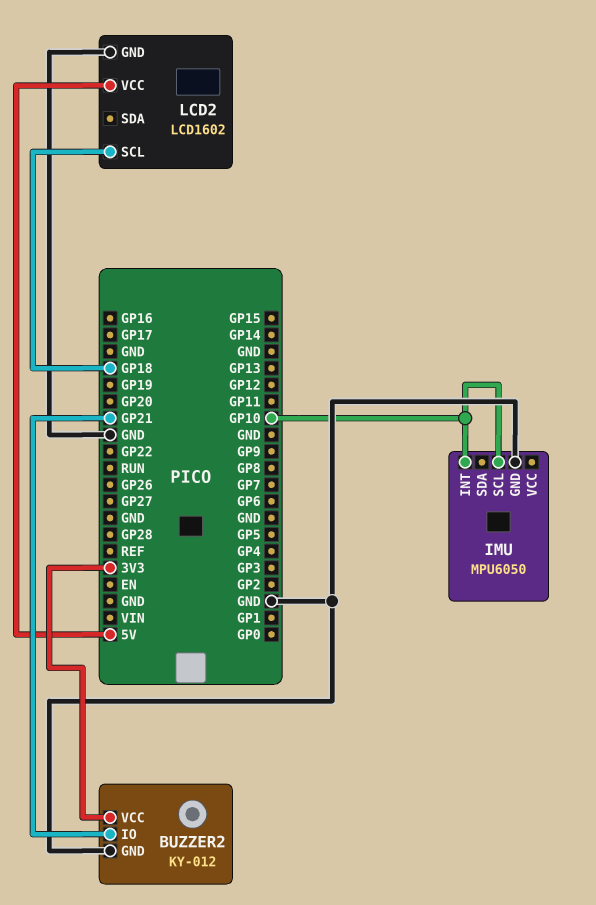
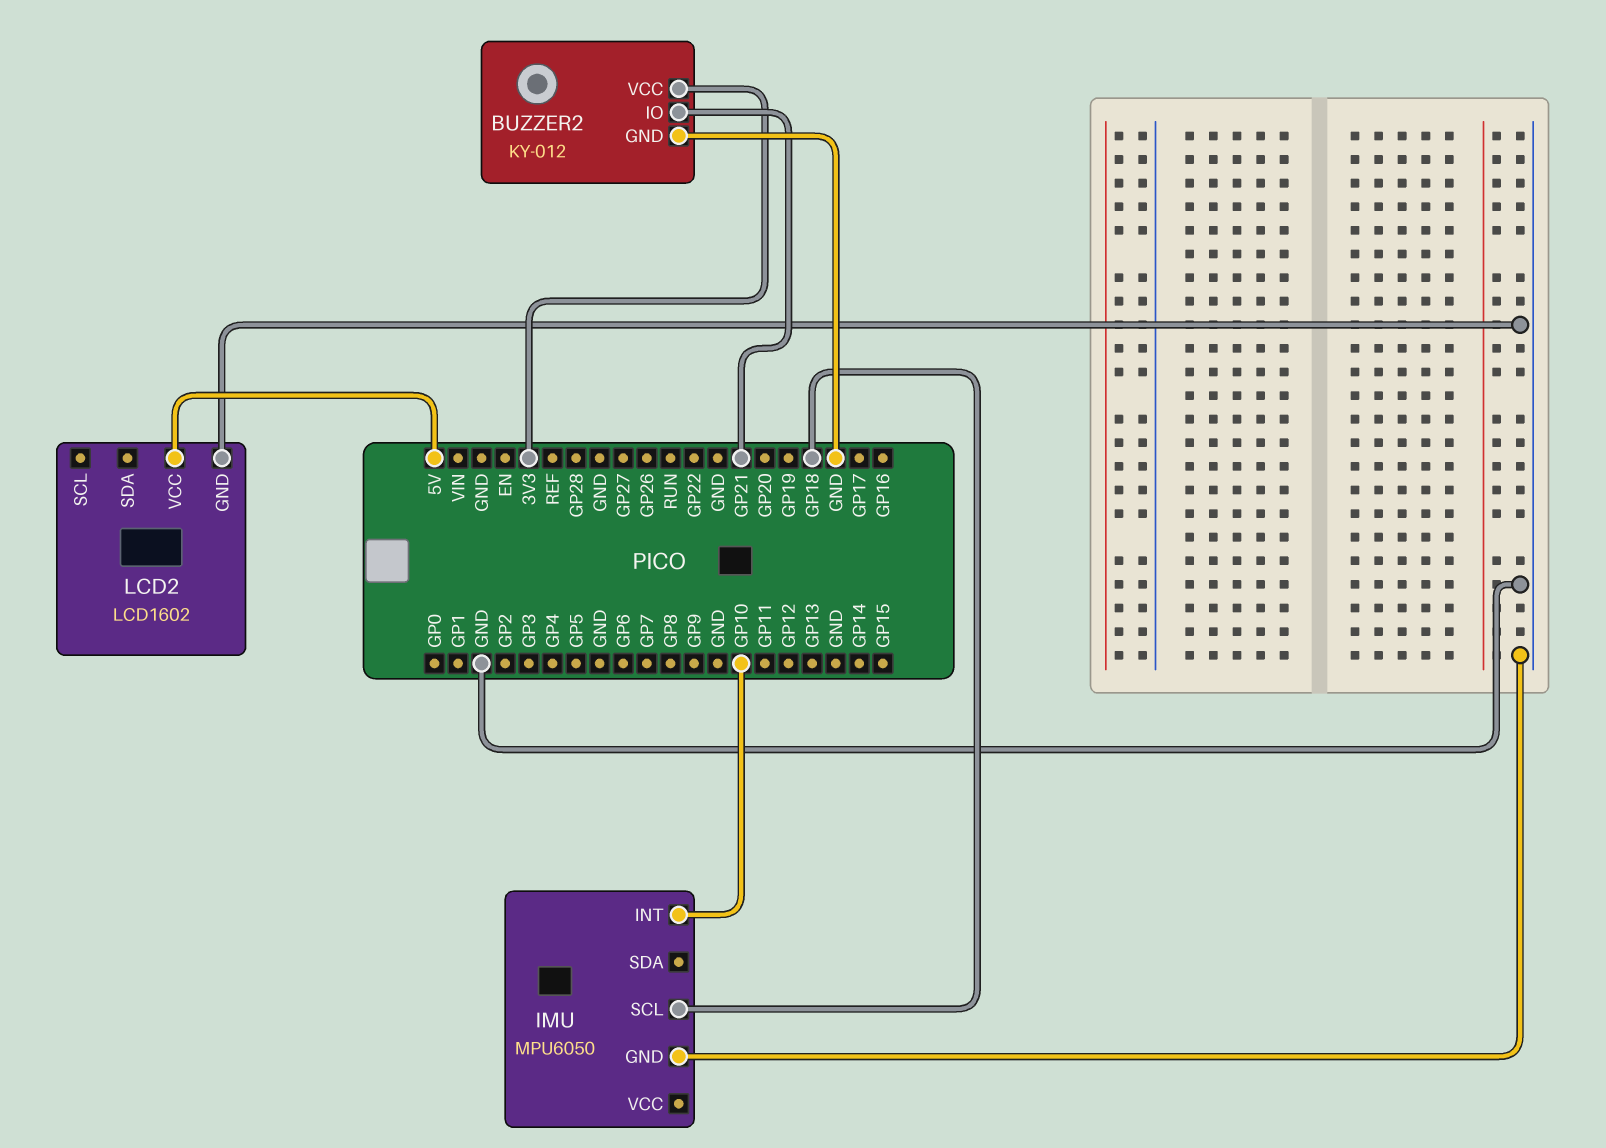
IMU pin SCL: GP10 -> GP18
LCD2 pin SCL: GP18 -> none

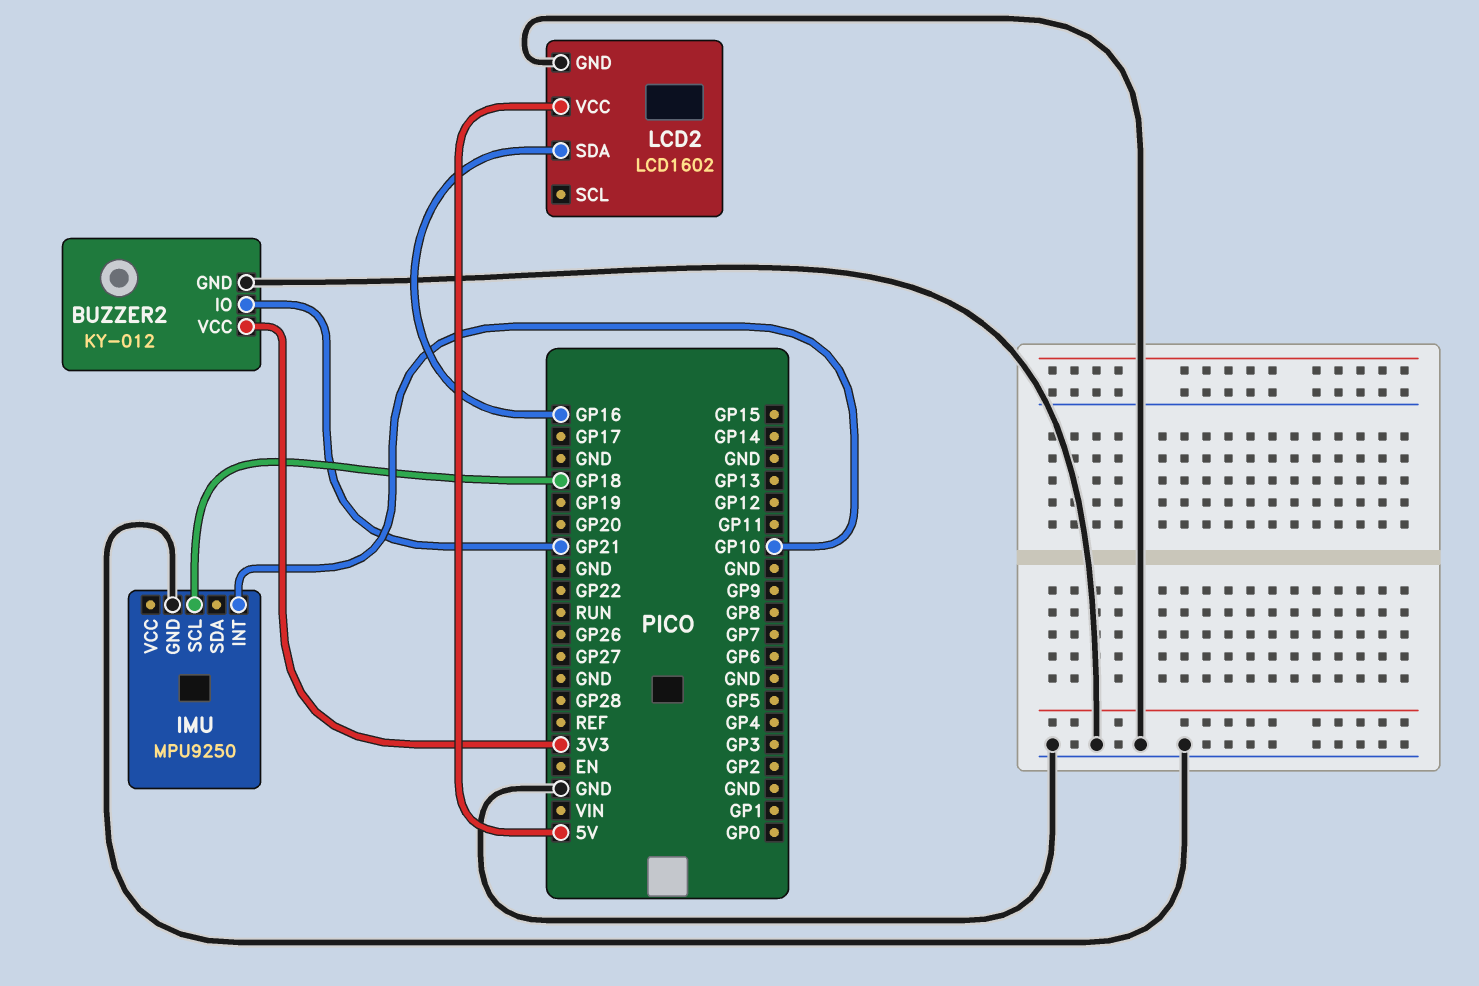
IMU: MPU6050 -> MPU9250
LCD2 pin SDA: none -> GP16

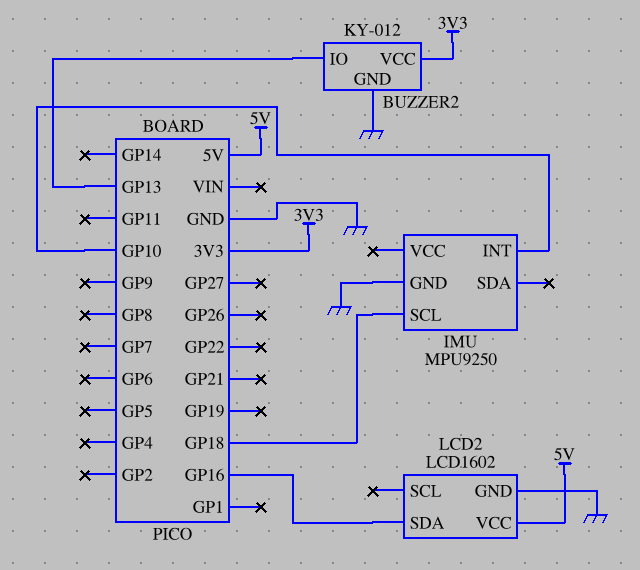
BUZZER2 pin IO: GP21 -> GP13

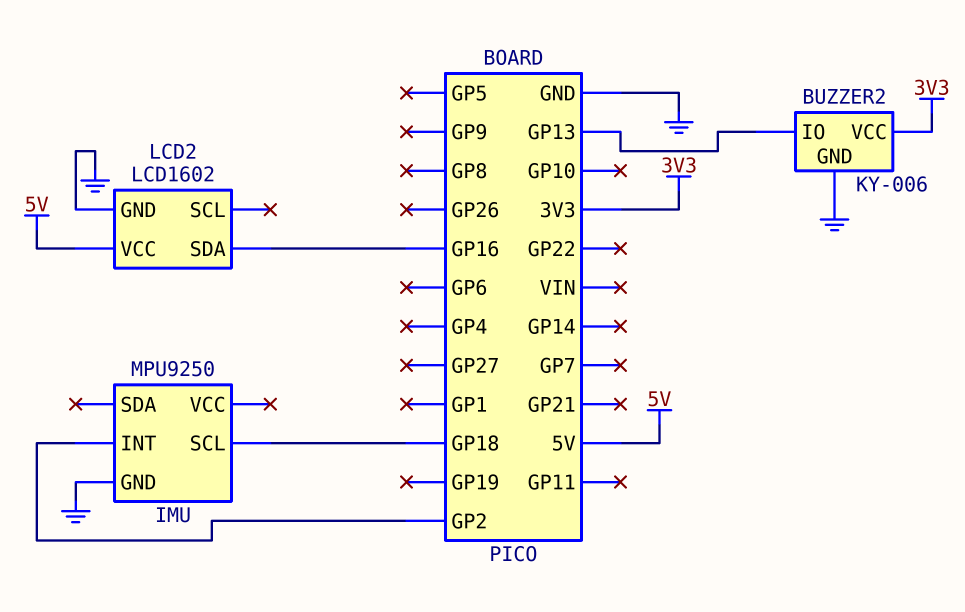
BUZZER2: KY-012 -> KY-006
IMU pin INT: GP10 -> GP2

